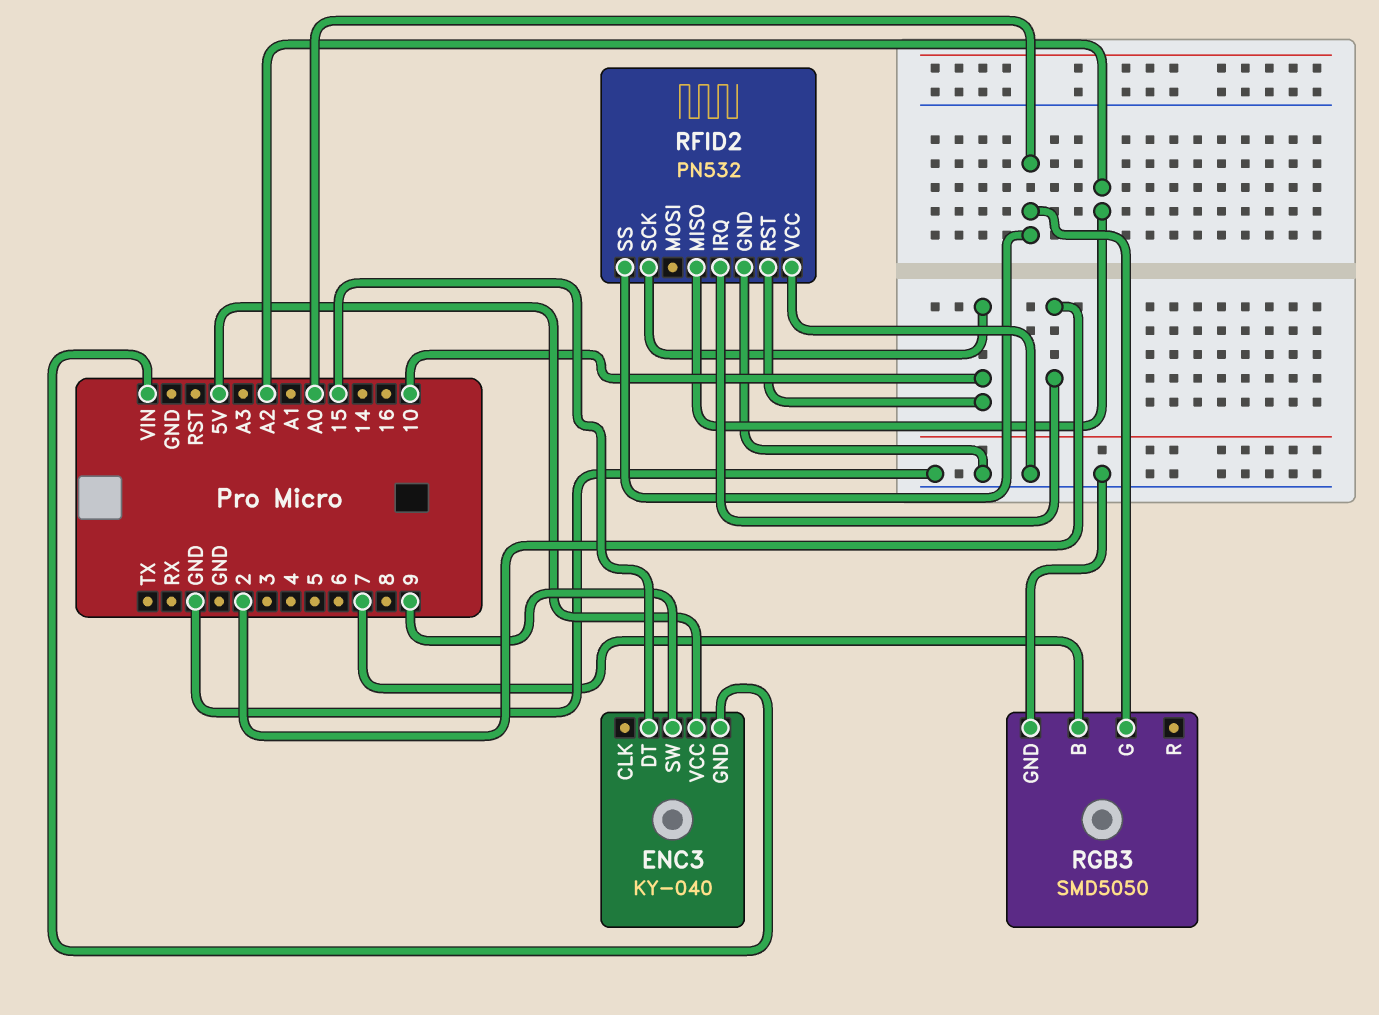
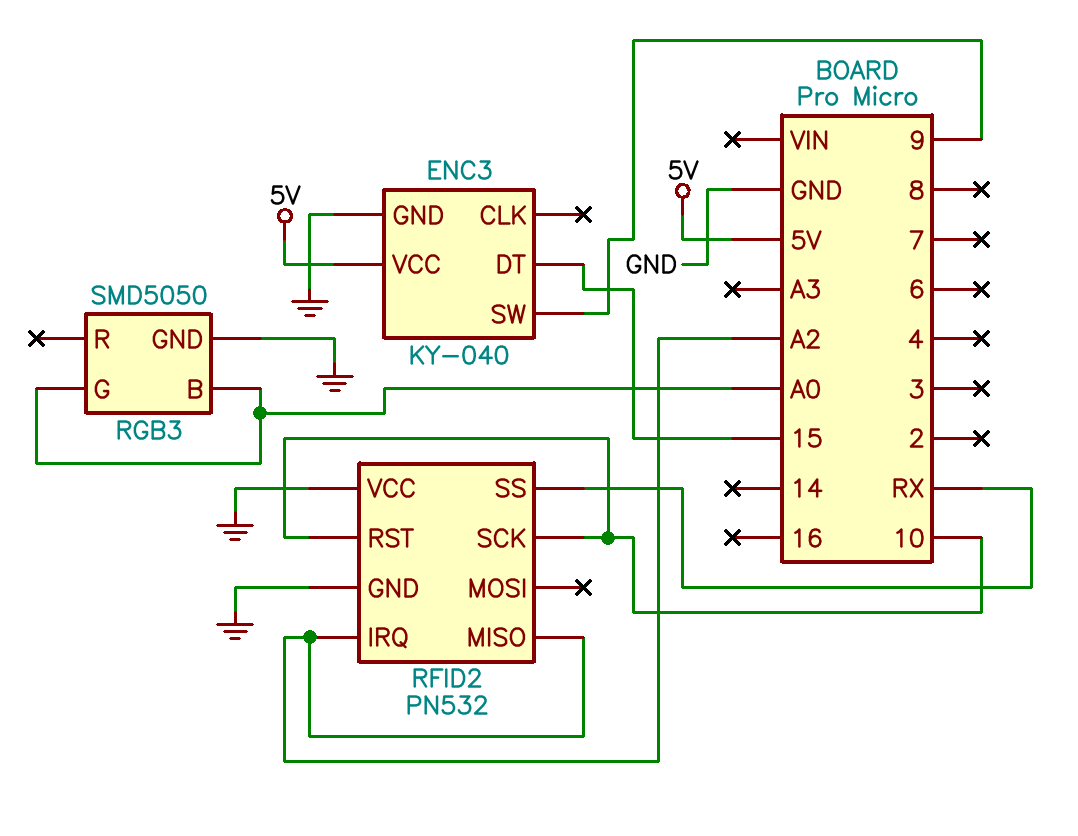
ENC3 pin GND: VIN -> GND
RFID2 pin IRQ: 2 -> A2
RFID2 pin SS: A0 -> RX
RGB3 pin B: 7 -> A0

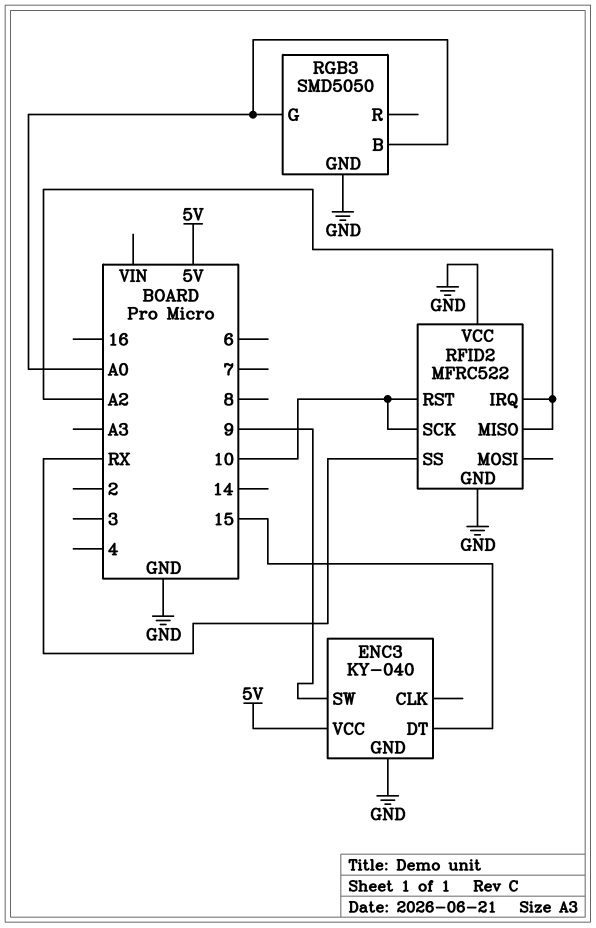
RFID2: PN532 -> MFRC522

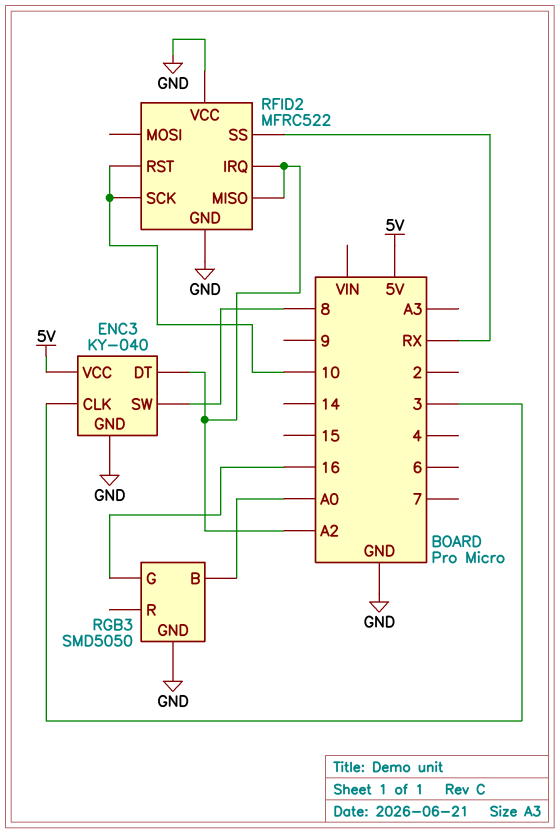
ENC3 pin CLK: none -> 3
ENC3 pin DT: 15 -> A2
ENC3 pin SW: 9 -> 8
RGB3 pin G: A0 -> 16

